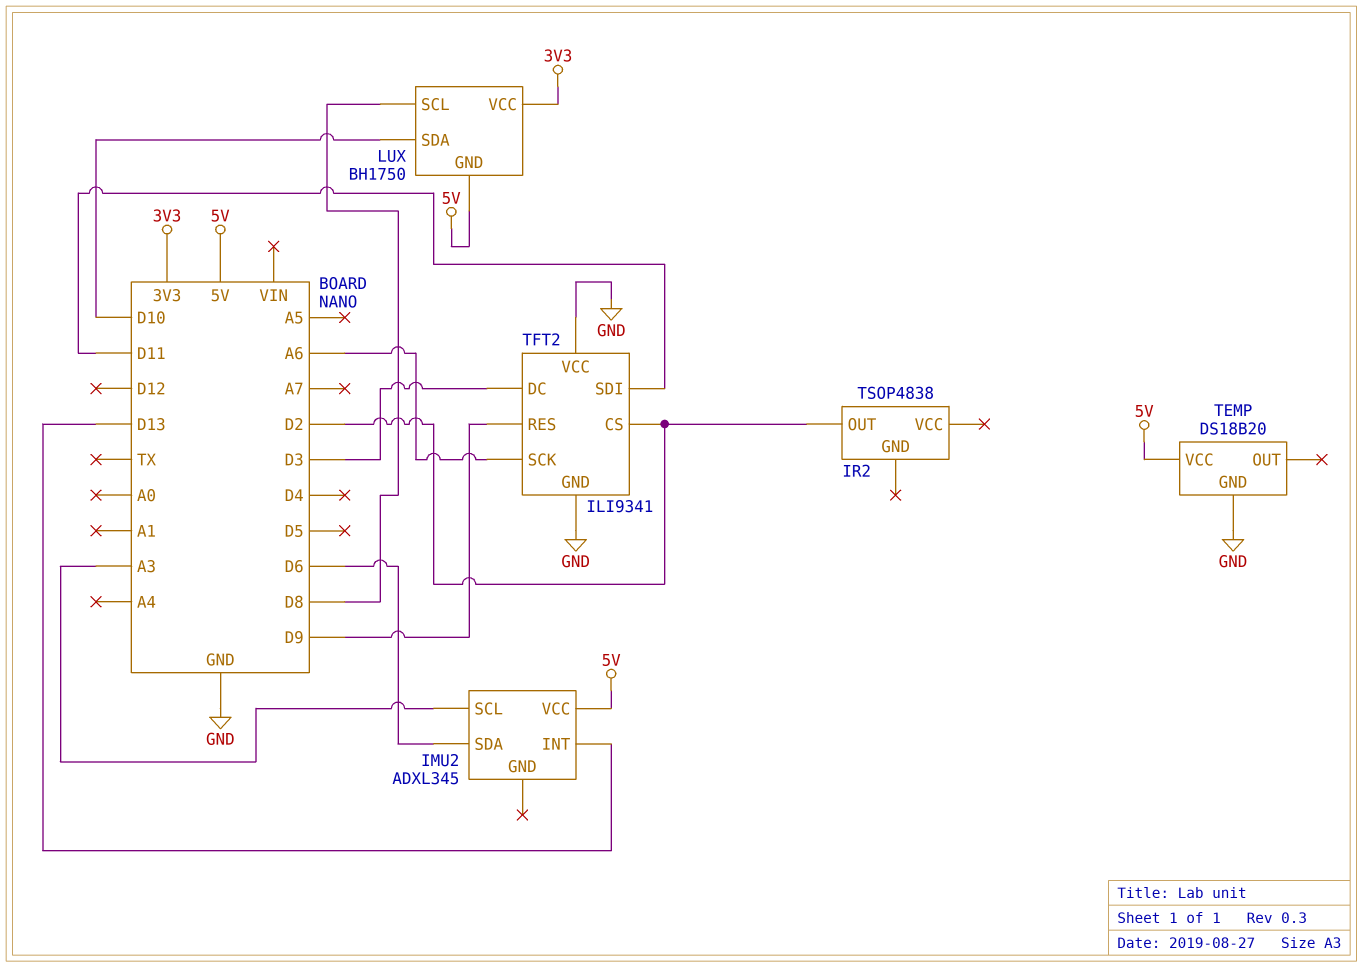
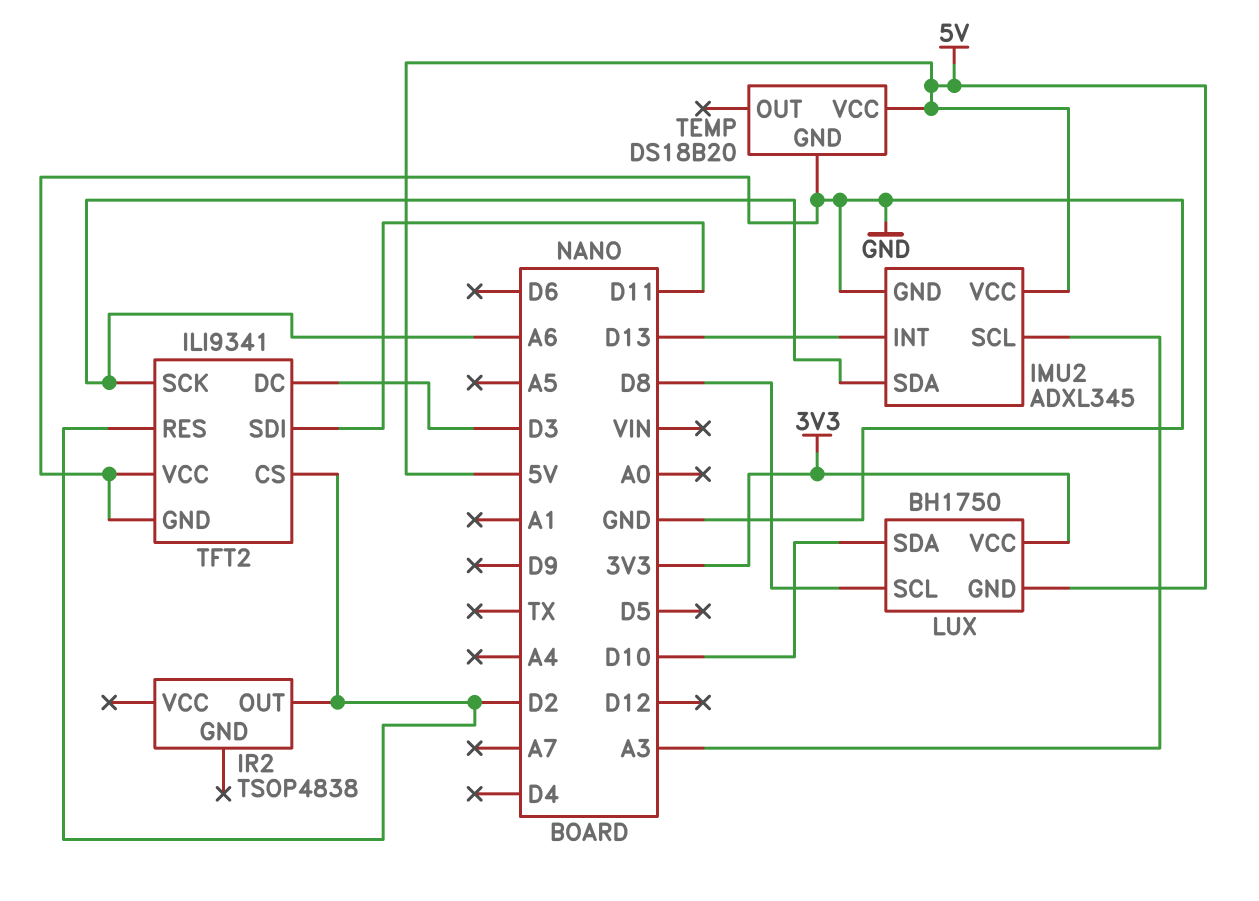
IMU2 pin GND: none -> GND
IMU2 pin SDA: D6 -> A6
TFT2 pin RES: D9 -> D2

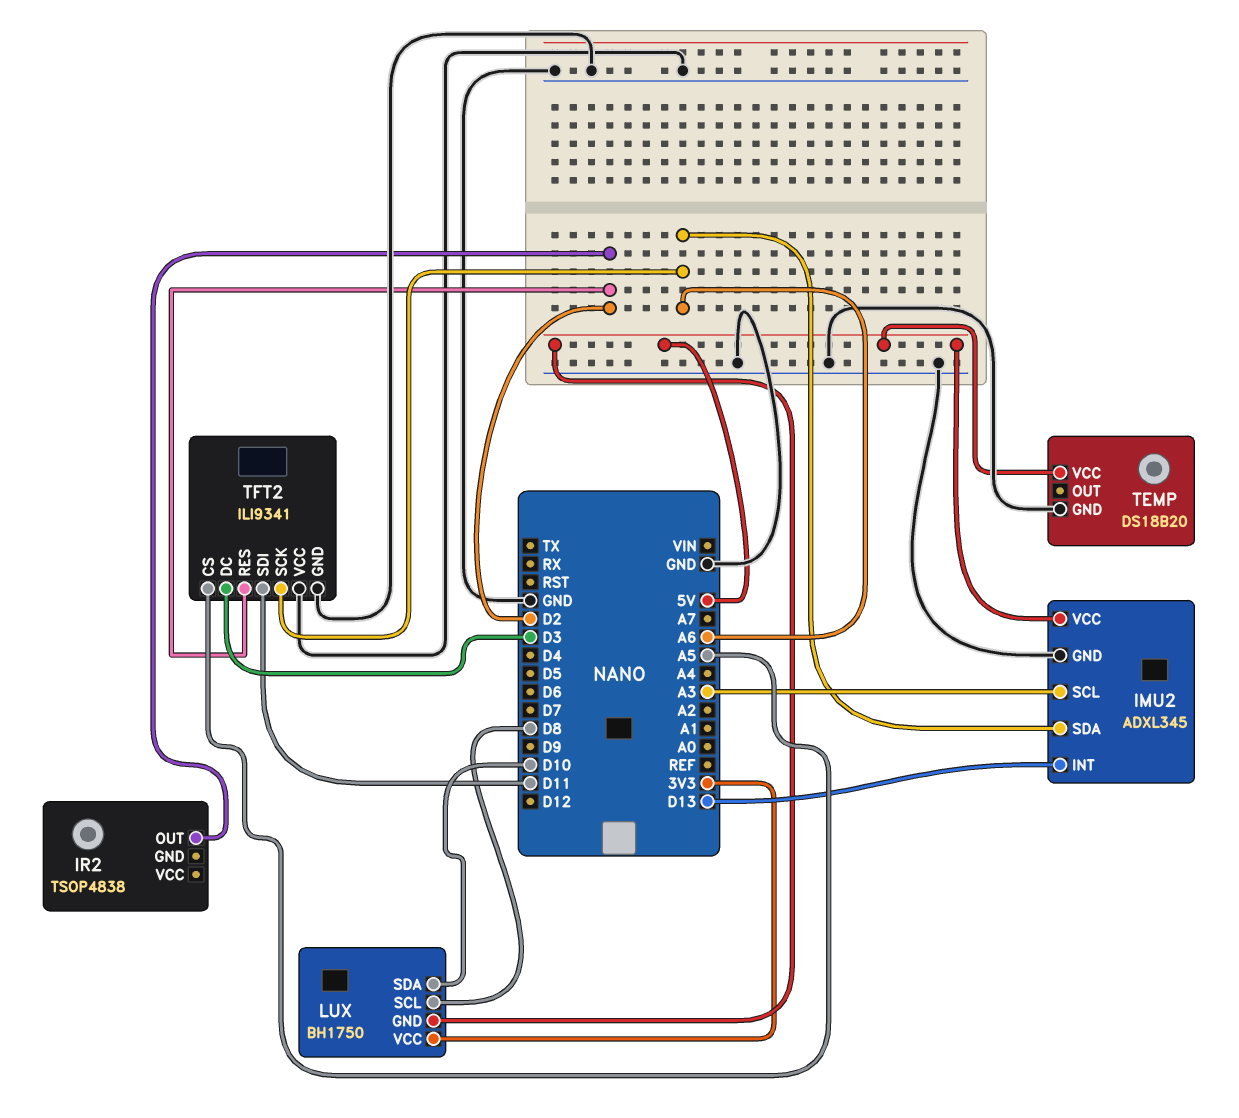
TFT2 pin CS: D2 -> A5

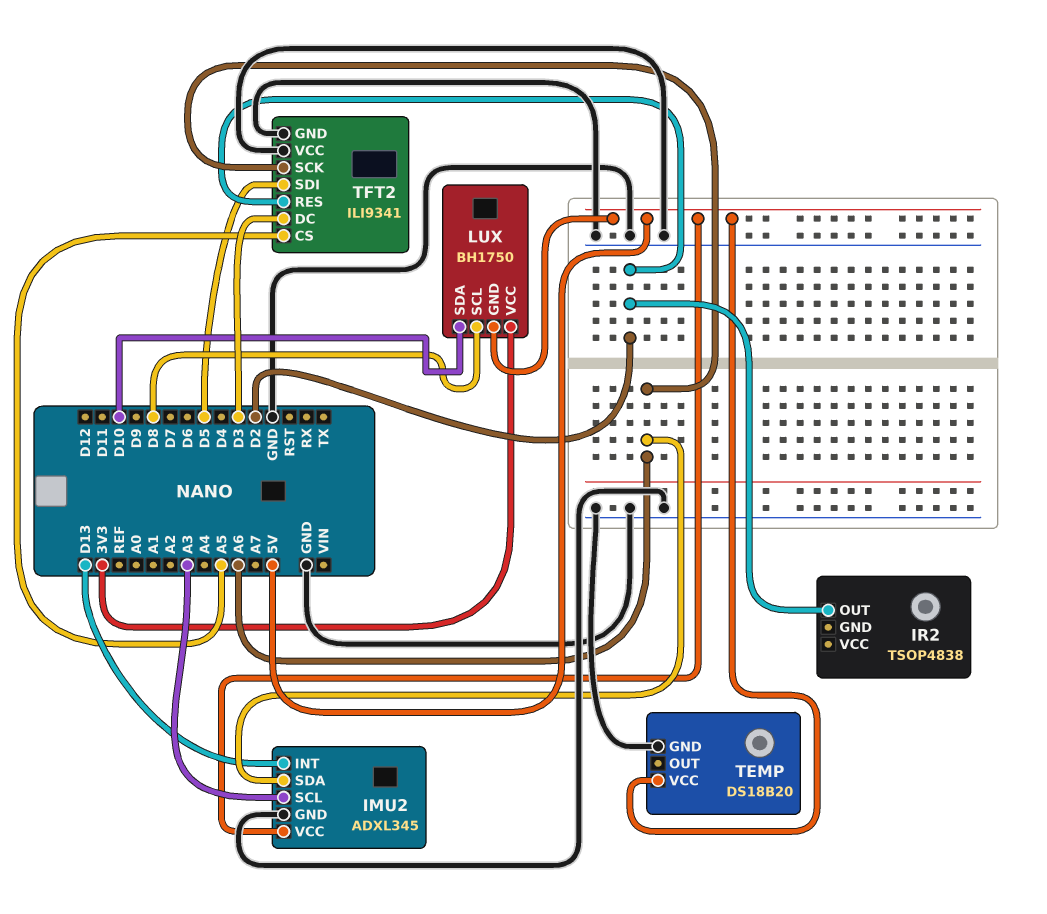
TFT2 pin SDI: D11 -> D5

